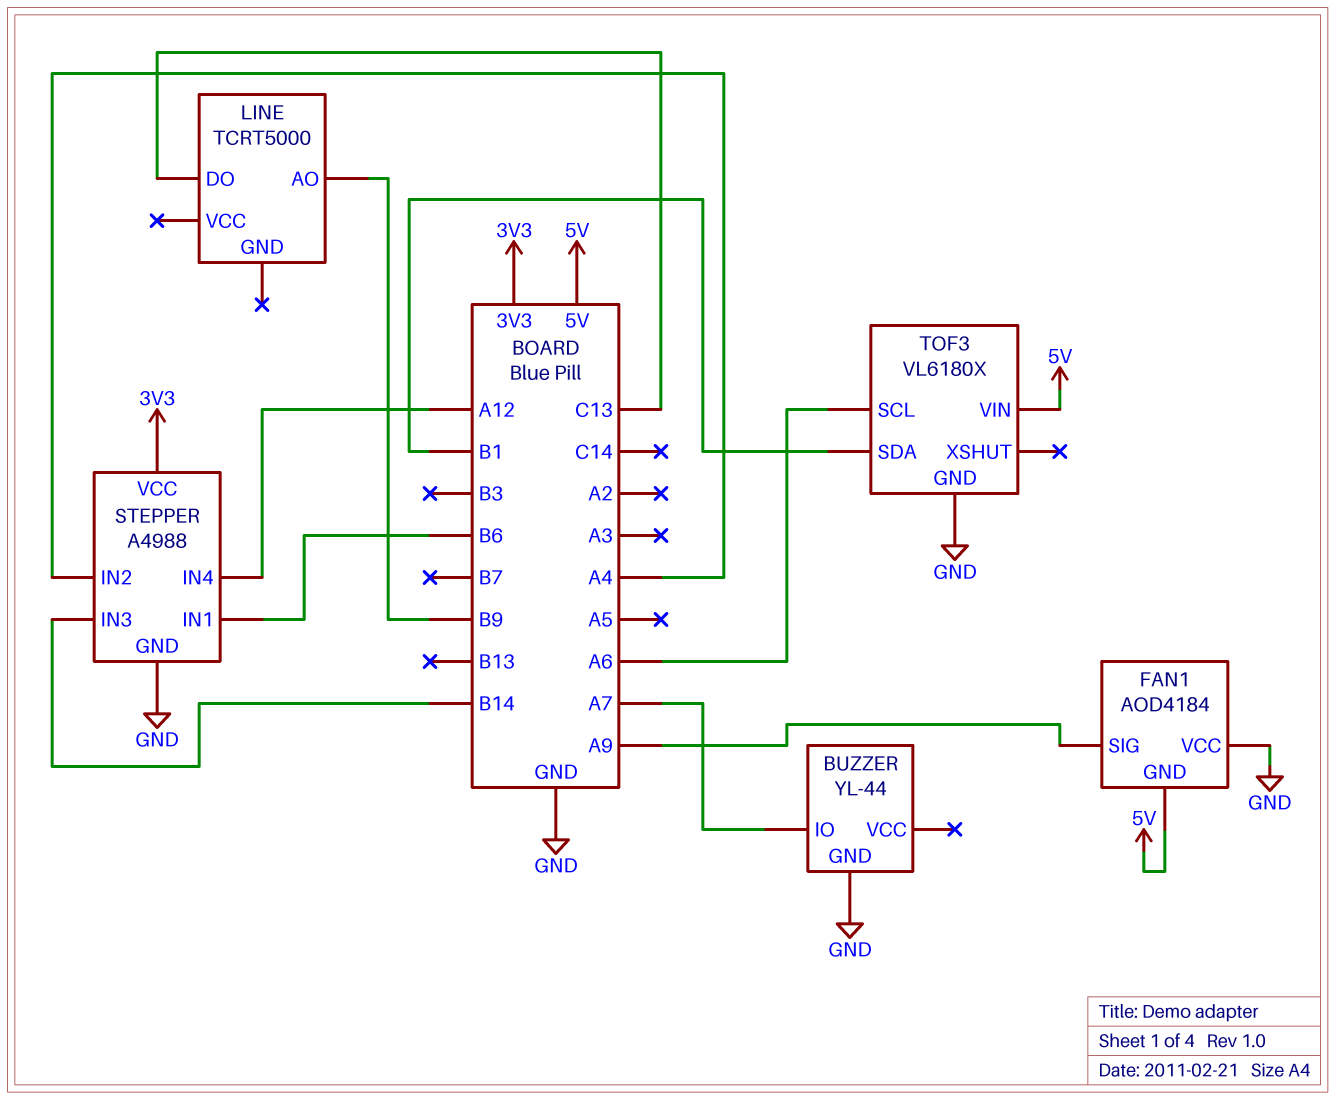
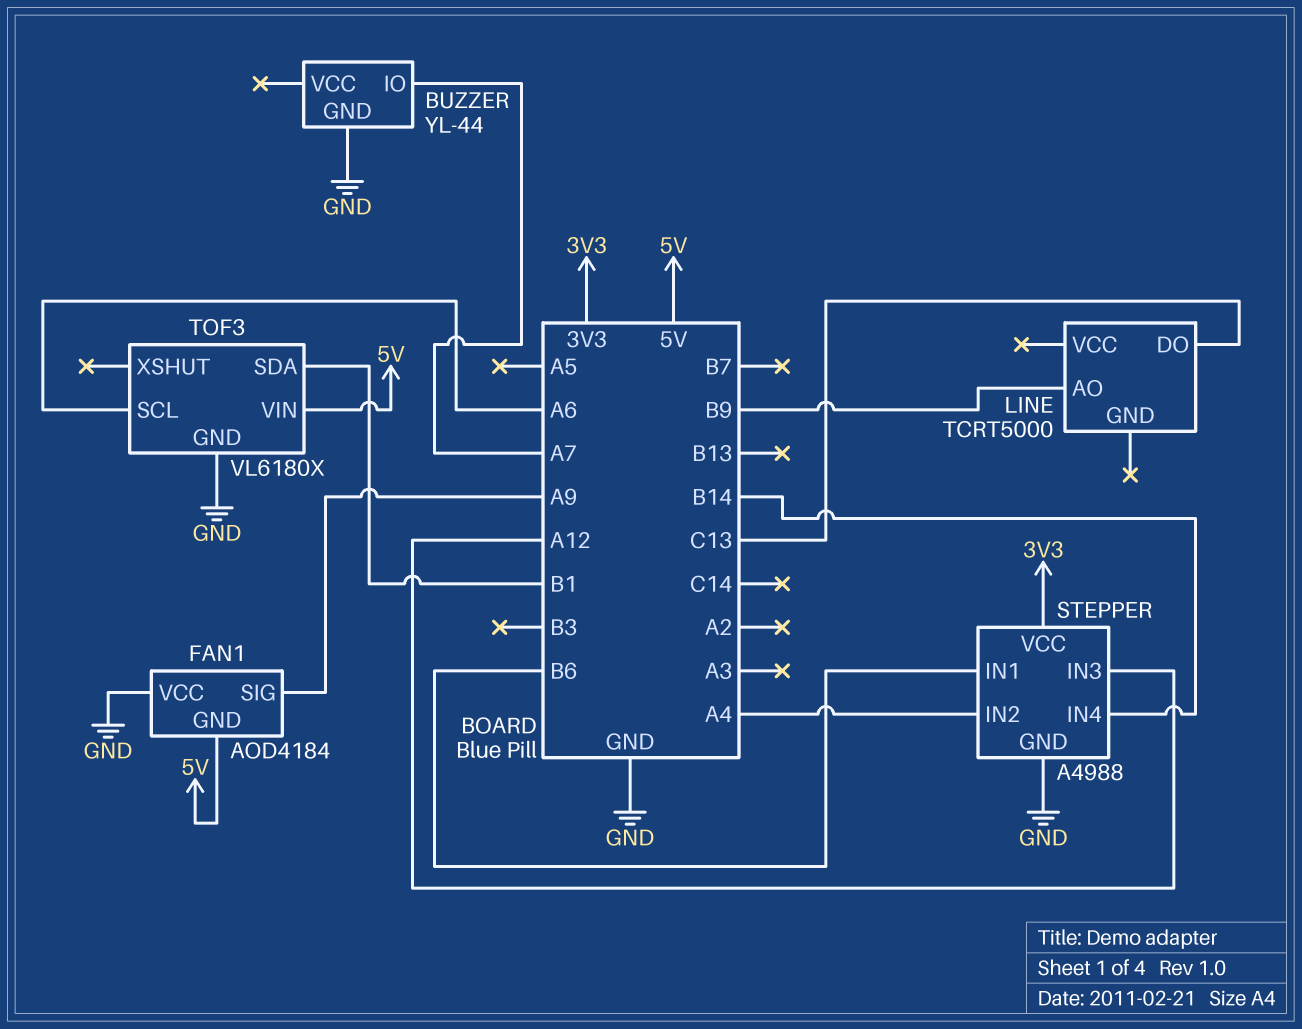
STEPPER pin IN3: B14 -> A12
STEPPER pin IN4: A12 -> B14

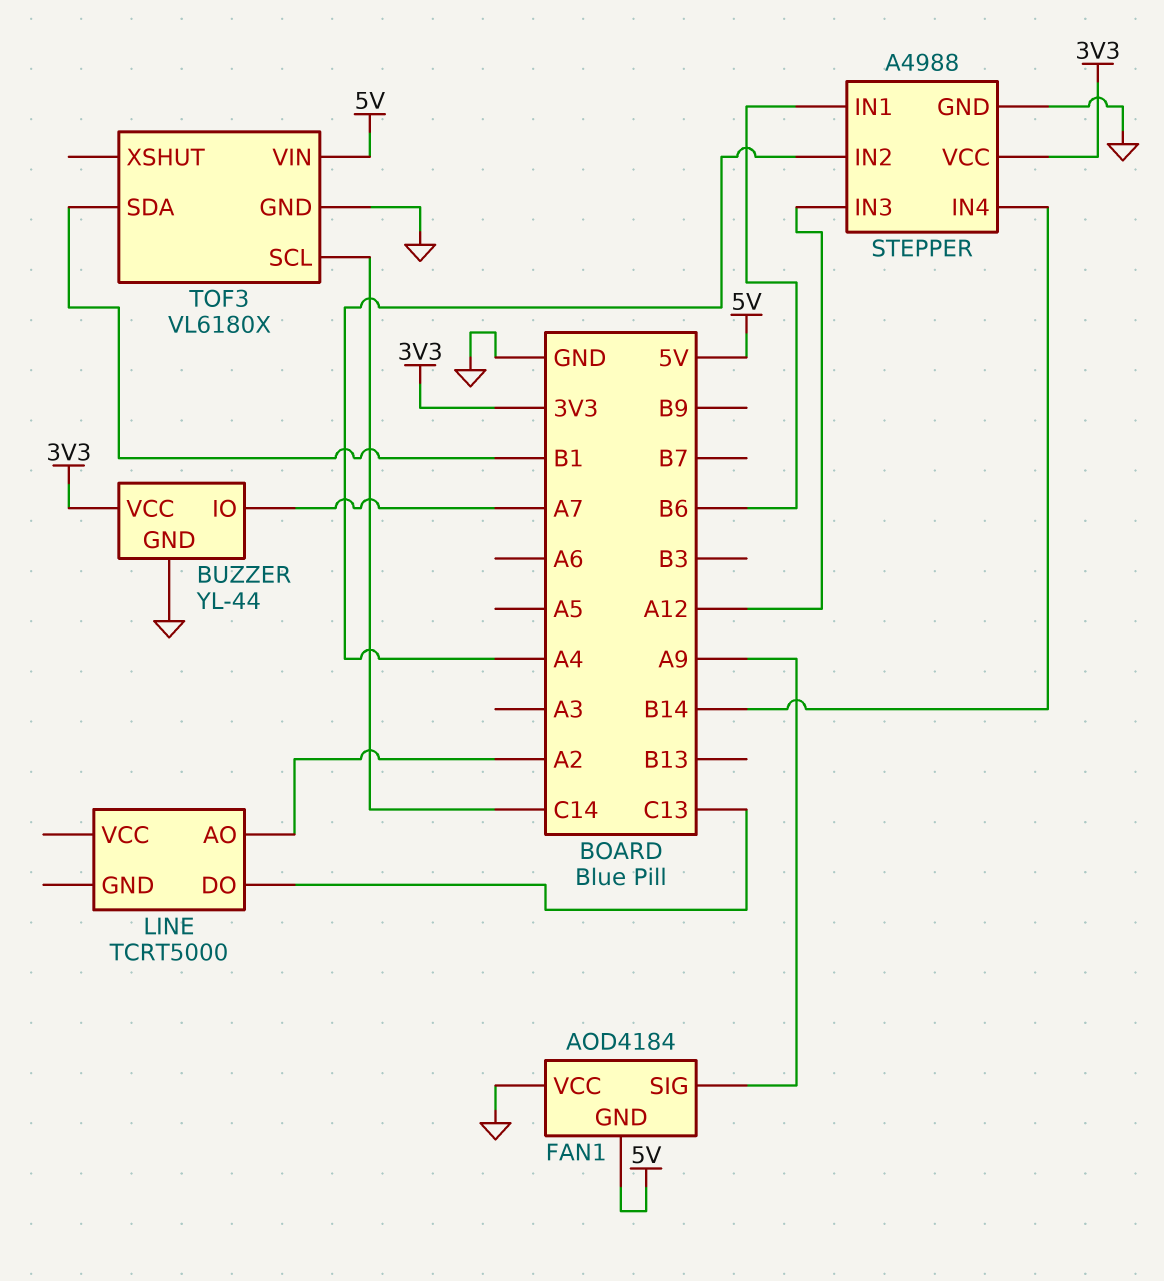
BUZZER pin VCC: none -> 3V3
LINE pin AO: B9 -> A2
TOF3 pin SCL: A6 -> C14

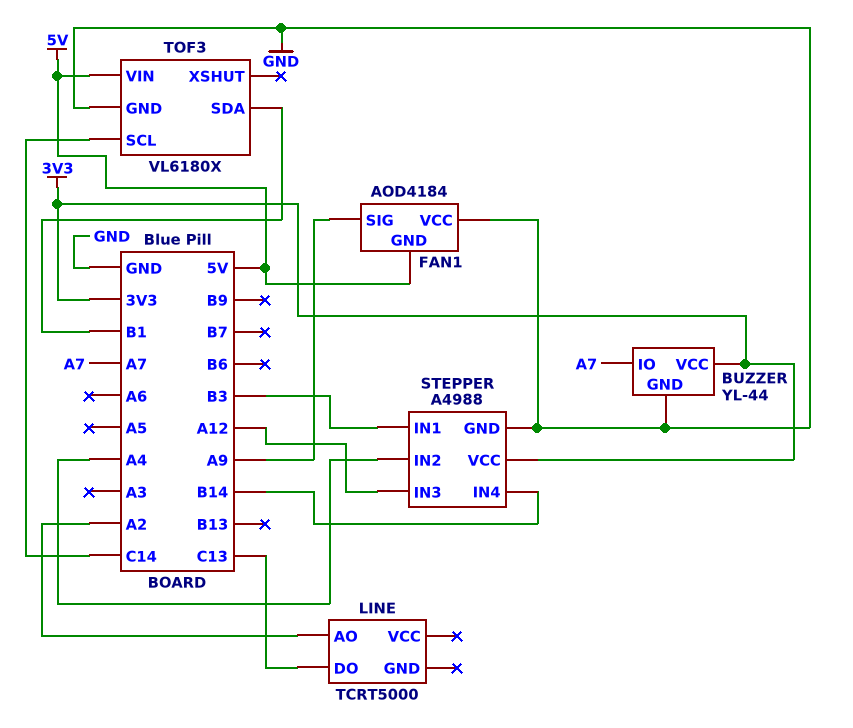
STEPPER pin IN1: B6 -> B3

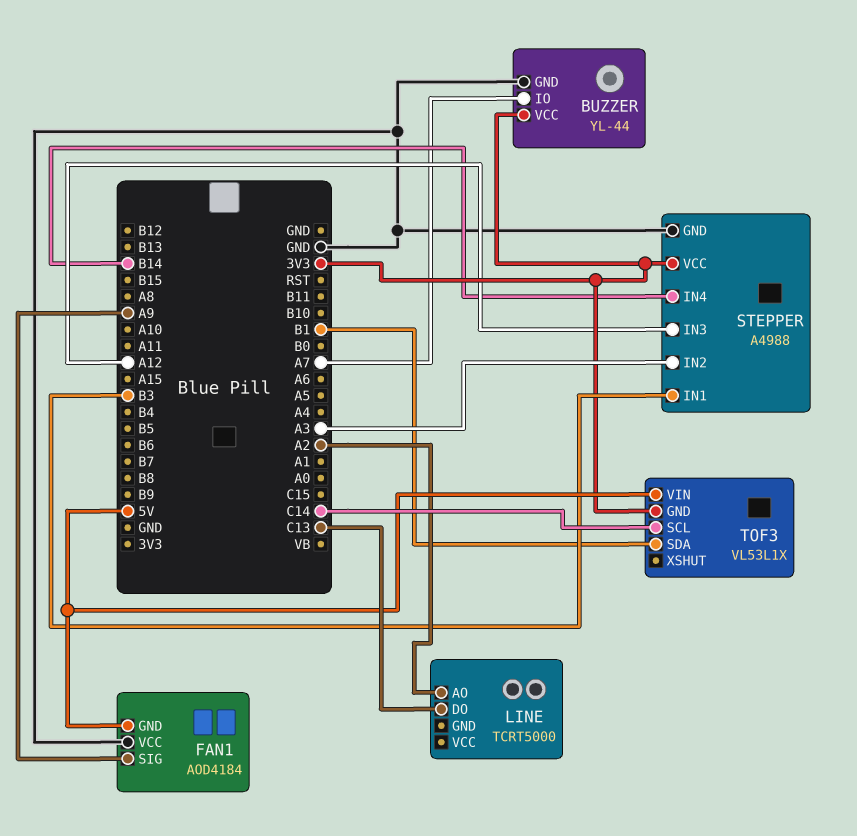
STEPPER pin IN2: A4 -> A3
TOF3: VL6180X -> VL53L1X
TOF3 pin GND: GND -> 3V3

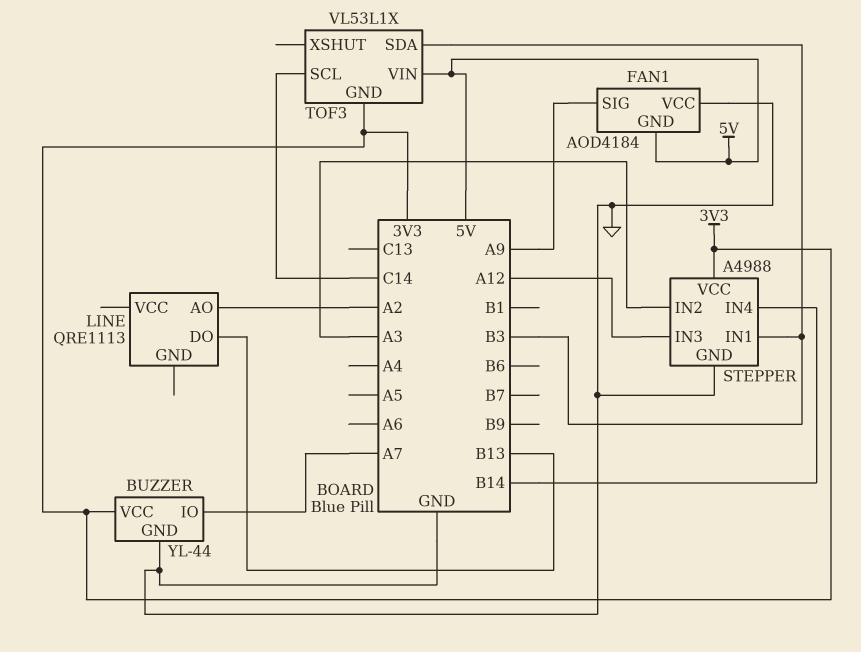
LINE: TCRT5000 -> QRE1113
LINE pin DO: C13 -> B13
TOF3 pin SDA: B1 -> B3

